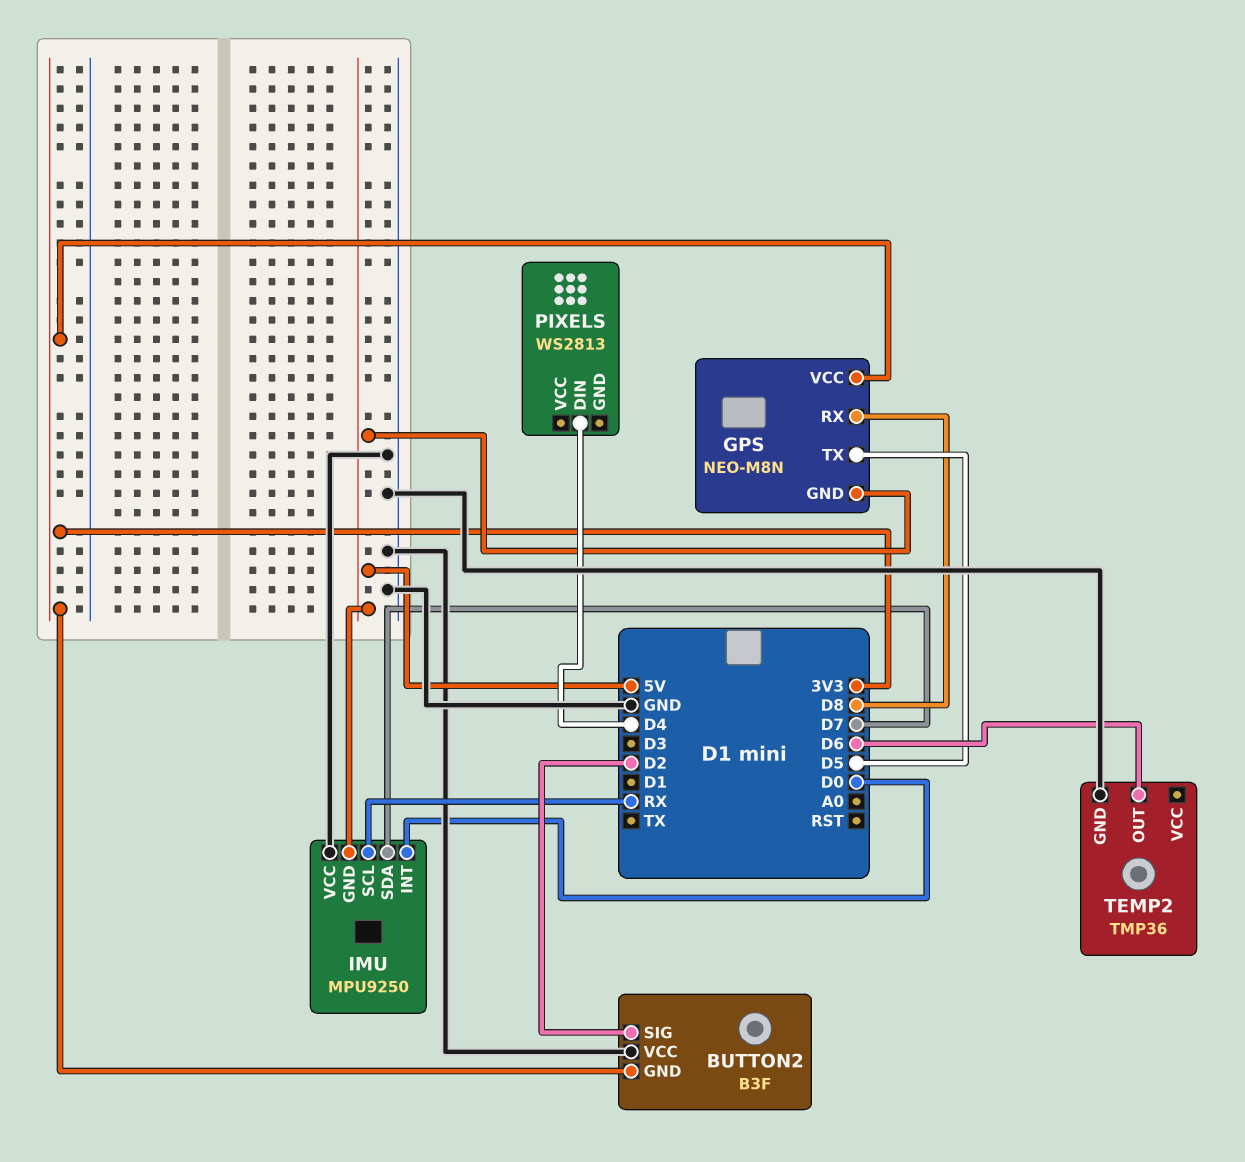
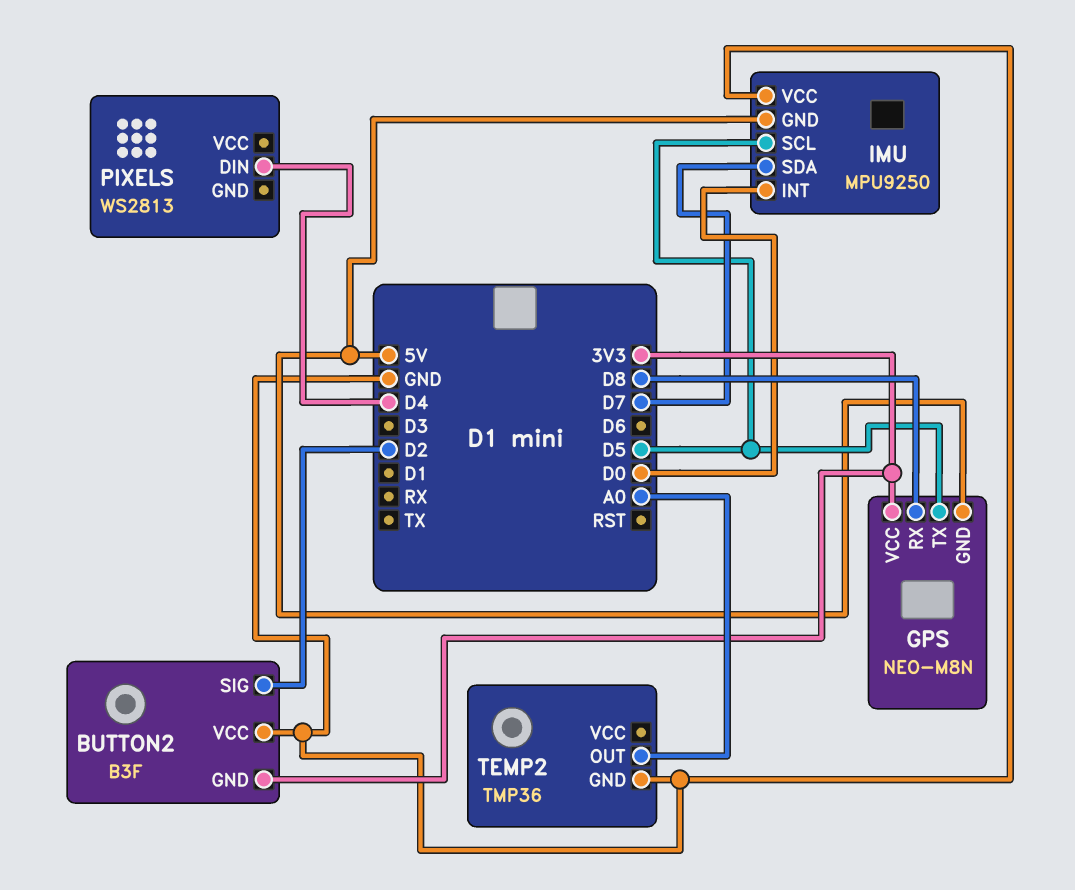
IMU pin SCL: RX -> D5
TEMP2 pin OUT: D6 -> A0

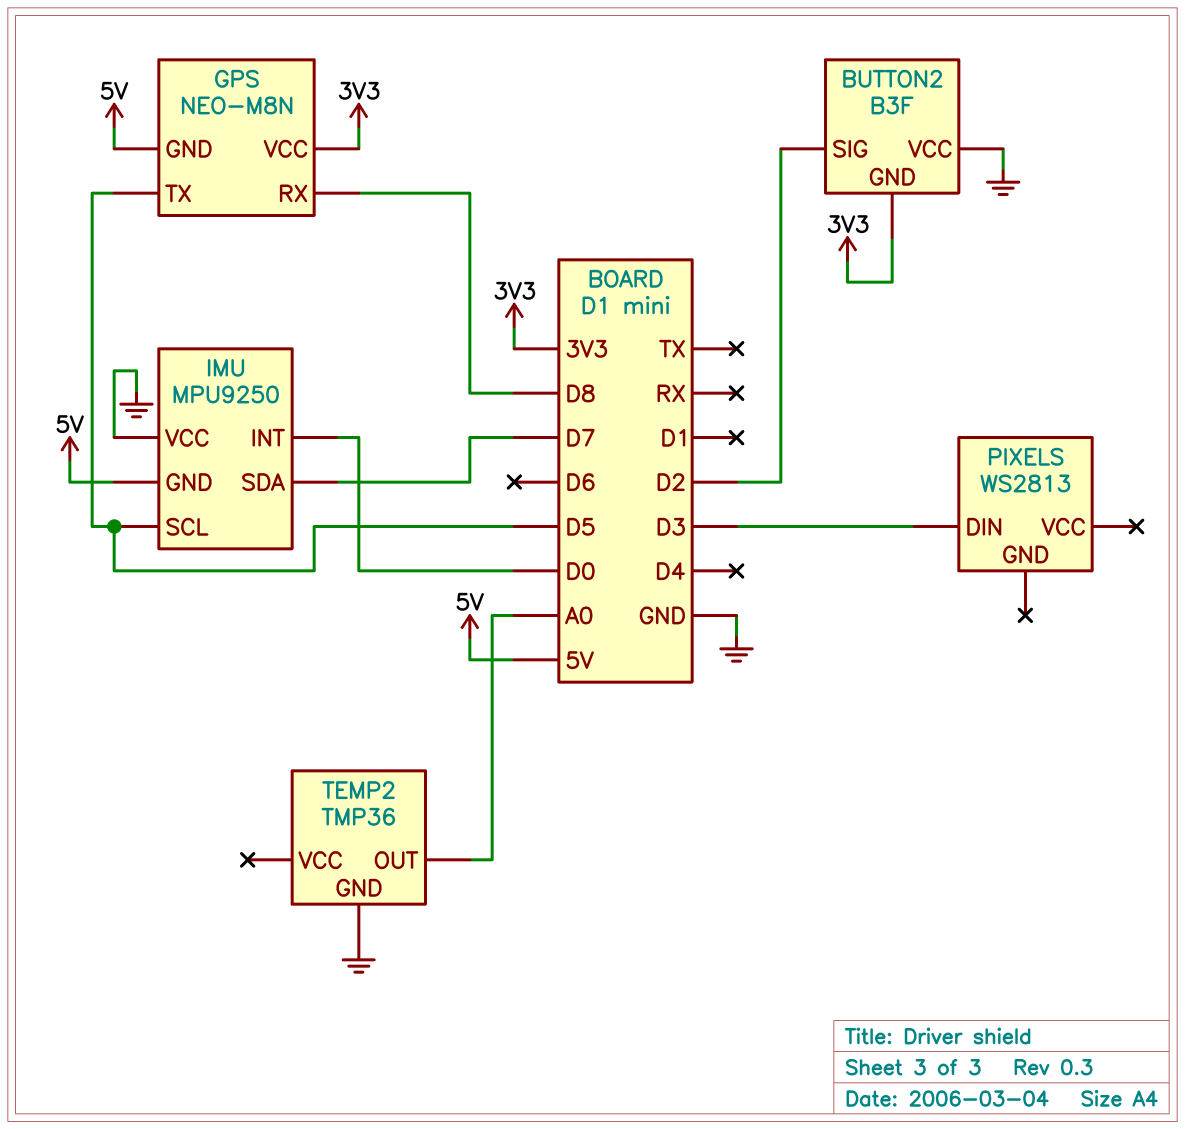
PIXELS pin DIN: D4 -> D3

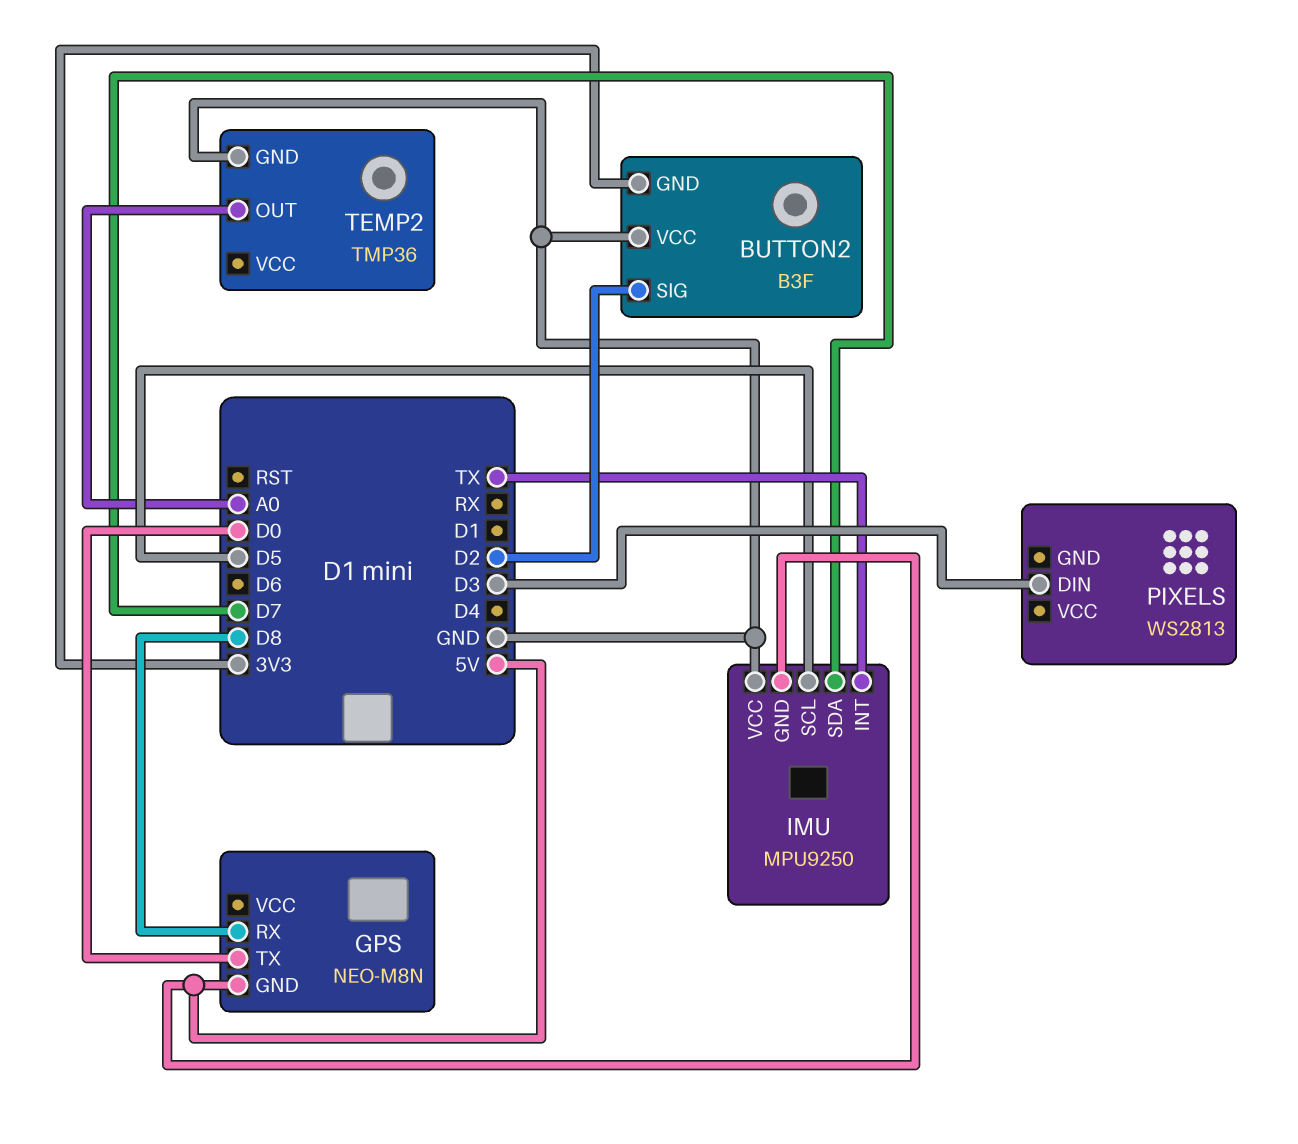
GPS pin TX: D5 -> D0
GPS pin VCC: 3V3 -> none
IMU pin INT: D0 -> TX

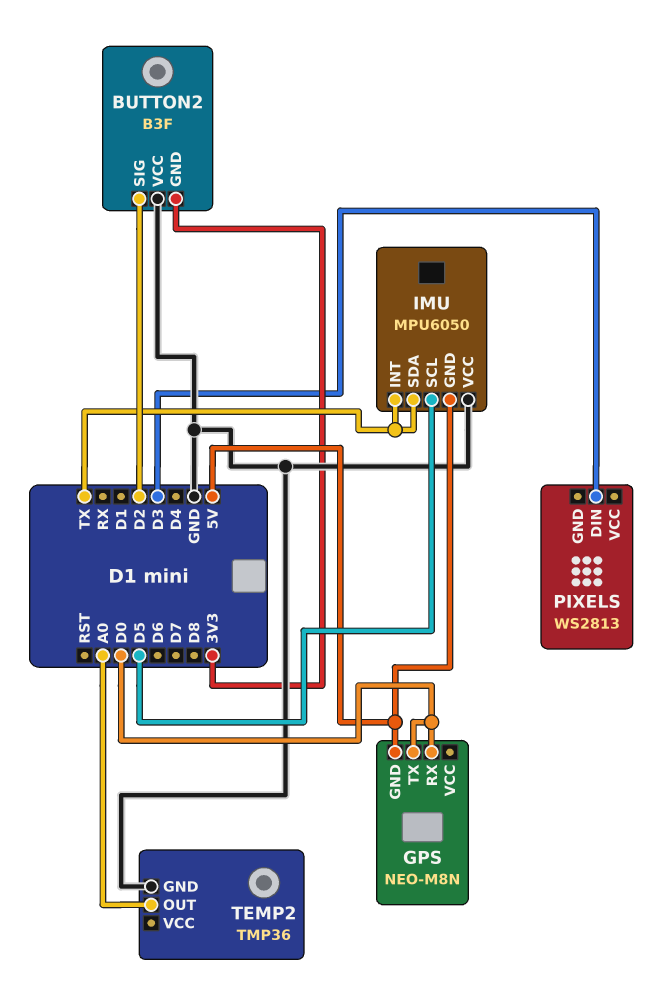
GPS pin RX: D8 -> D0
IMU: MPU9250 -> MPU6050
IMU pin SDA: D7 -> TX

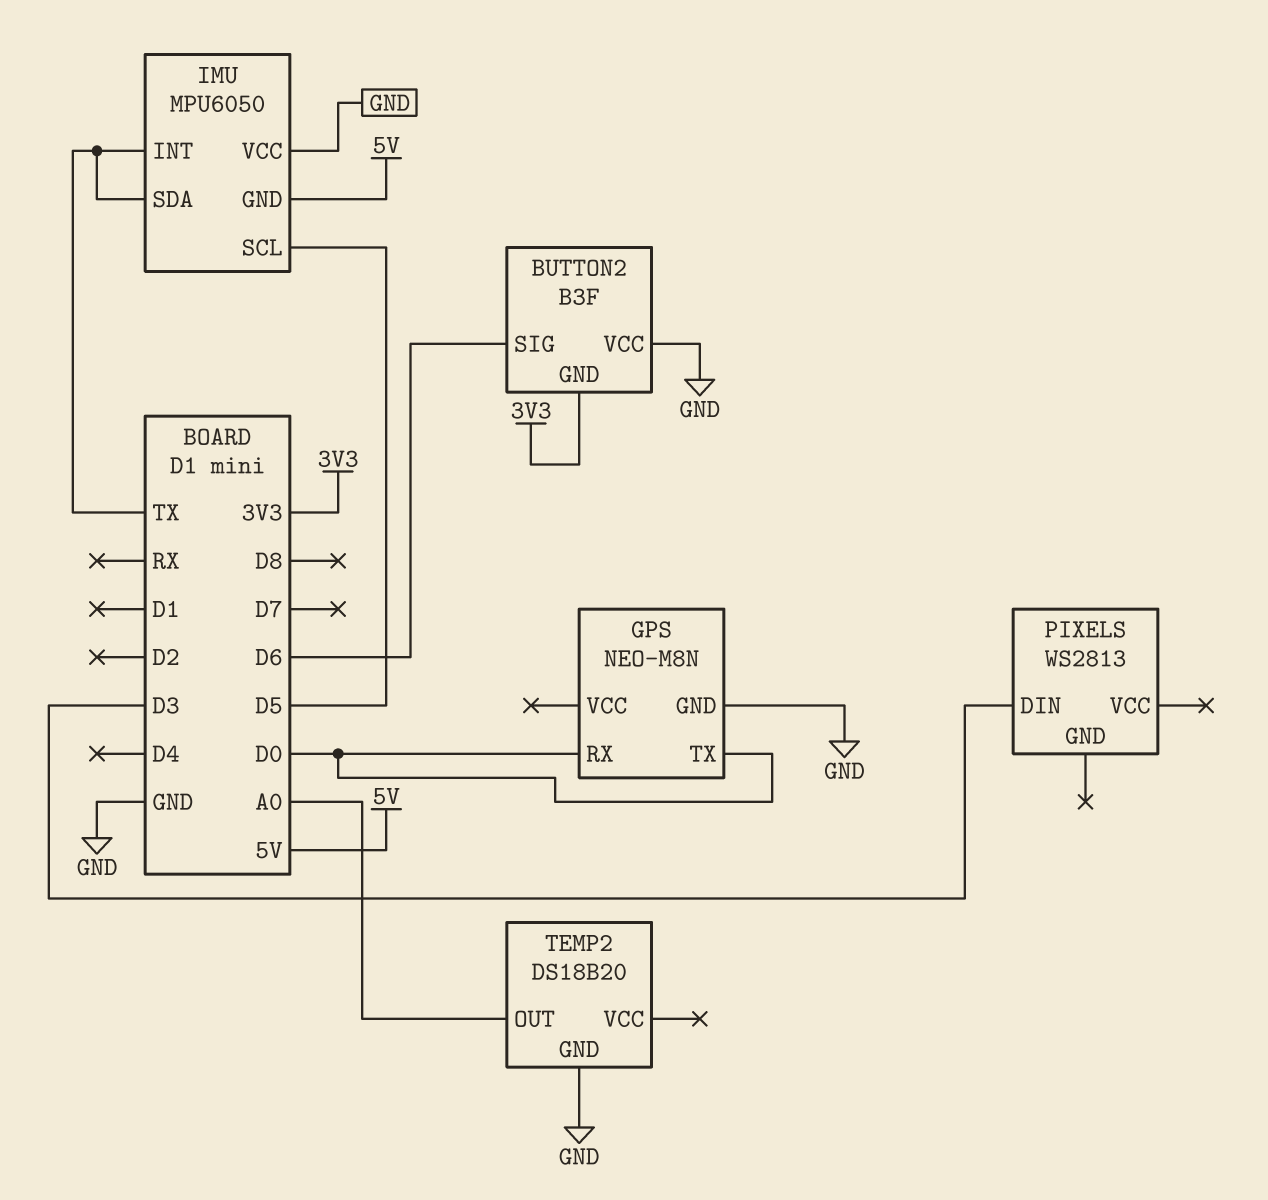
BUTTON2 pin SIG: D2 -> D6
GPS pin GND: 5V -> GND
TEMP2: TMP36 -> DS18B20

